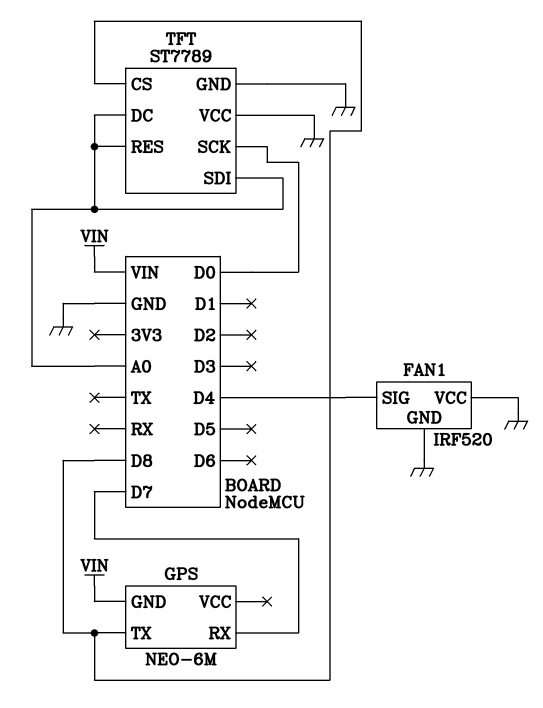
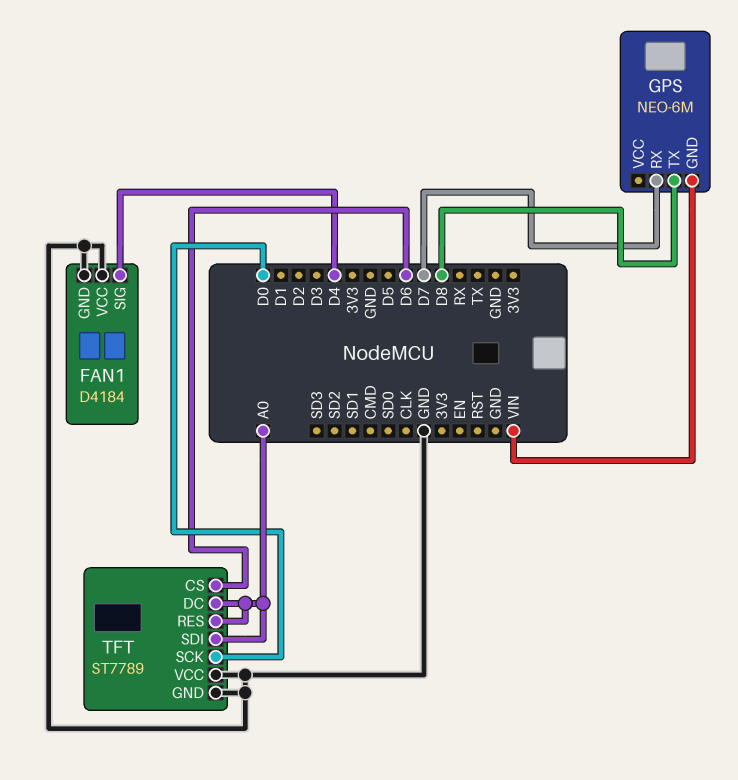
FAN1: IRF520 -> D4184
TFT pin CS: D8 -> D6

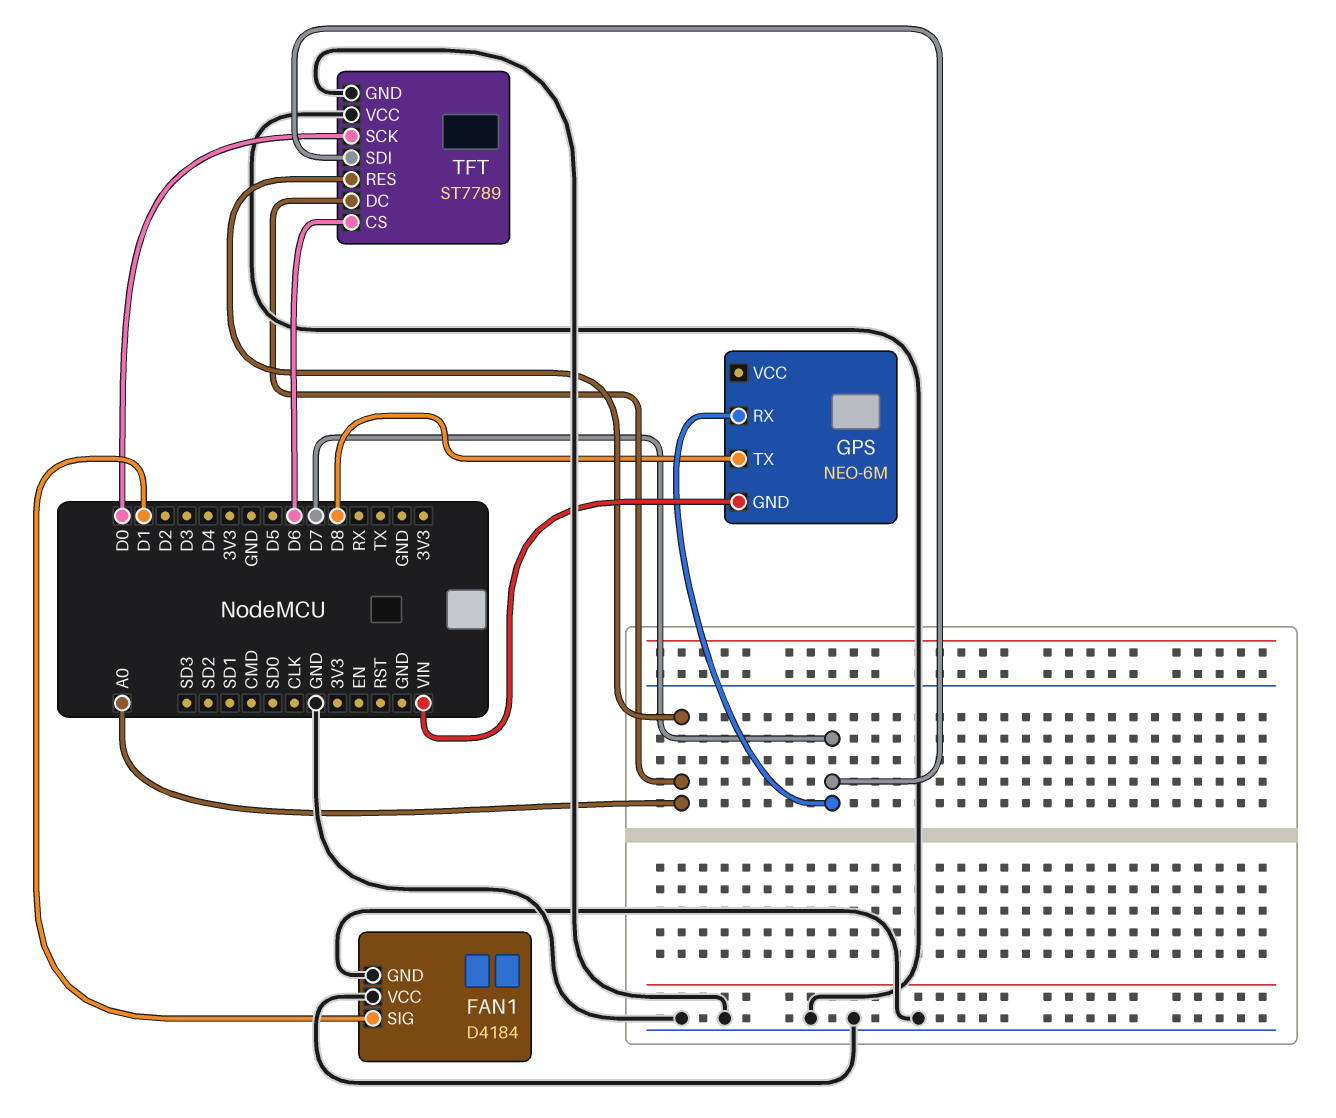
FAN1 pin SIG: D4 -> D1
TFT pin SDI: A0 -> D7

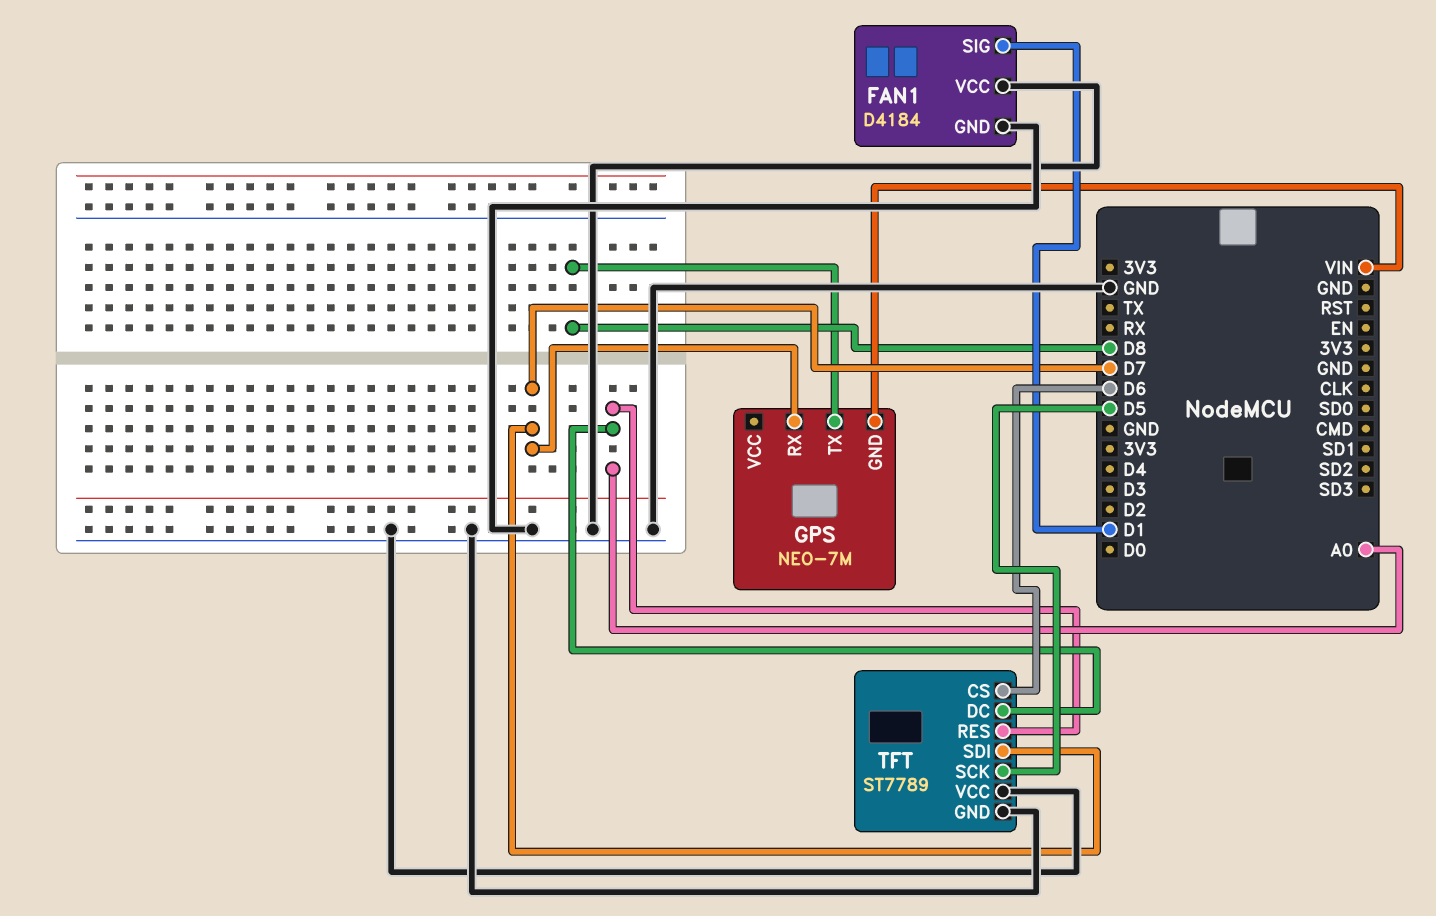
GPS: NEO-6M -> NEO-7M
TFT pin SCK: D0 -> D5

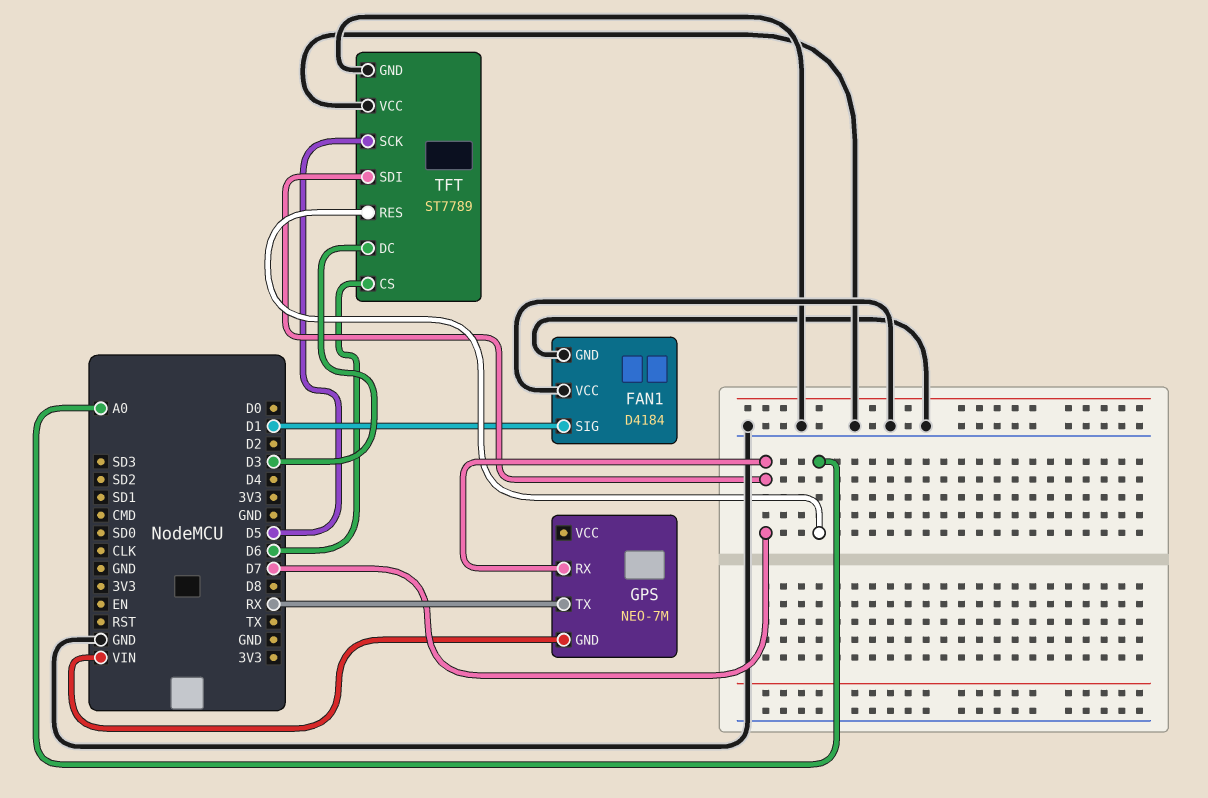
GPS pin TX: D8 -> RX
TFT pin DC: A0 -> D3

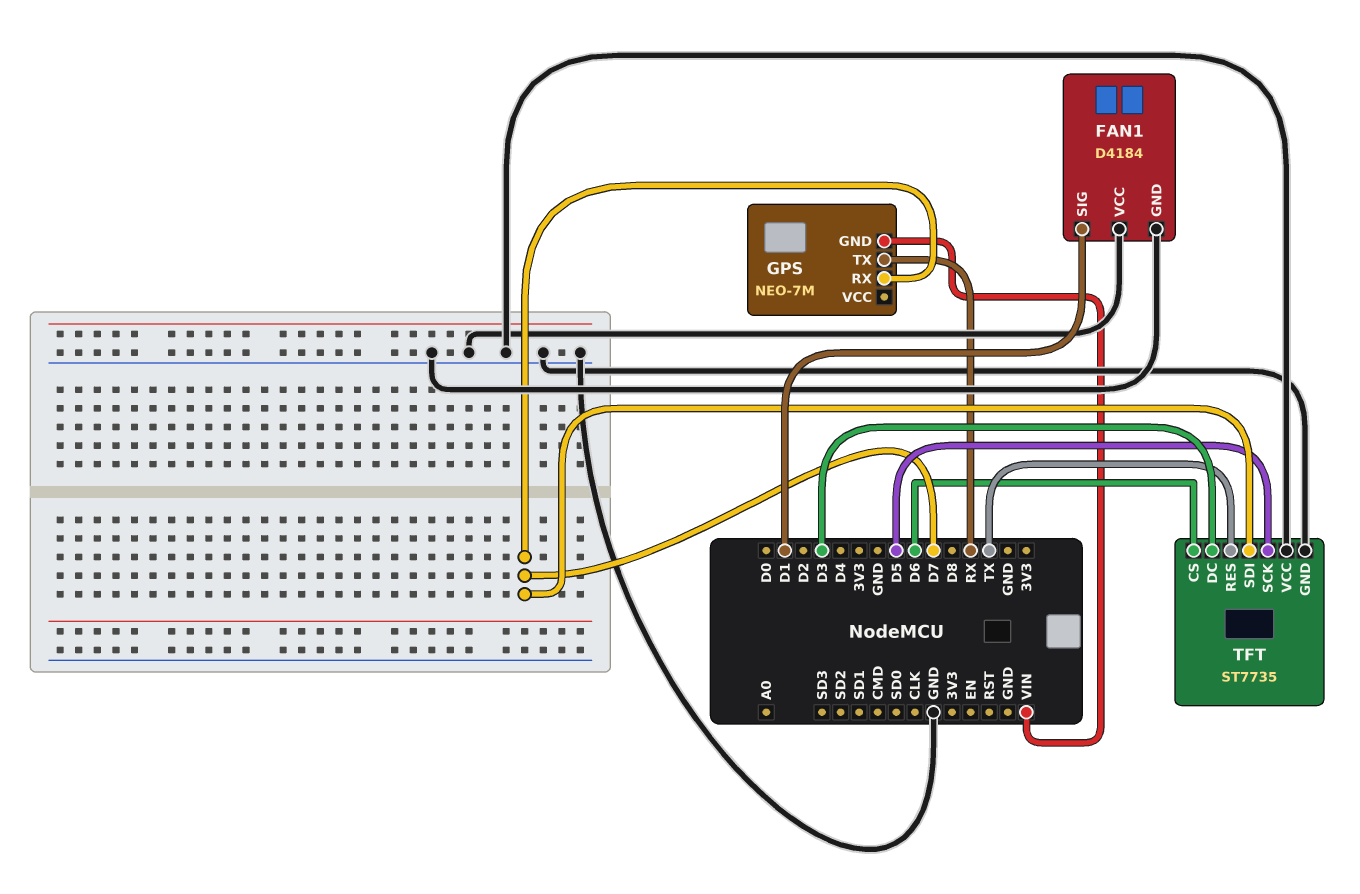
TFT: ST7789 -> ST7735
TFT pin RES: A0 -> TX

